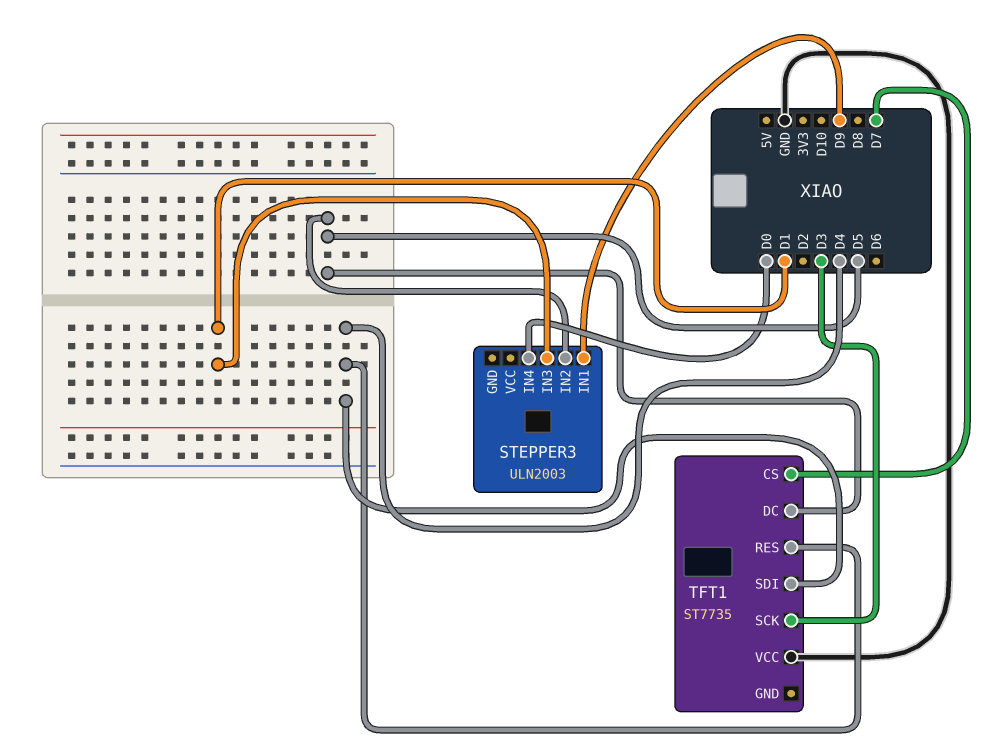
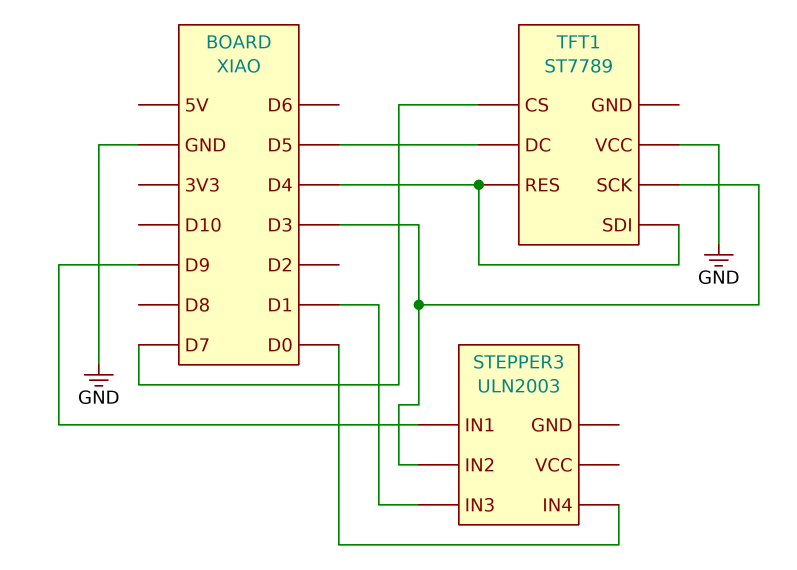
STEPPER3 pin IN2: D5 -> D3
TFT1: ST7735 -> ST7789

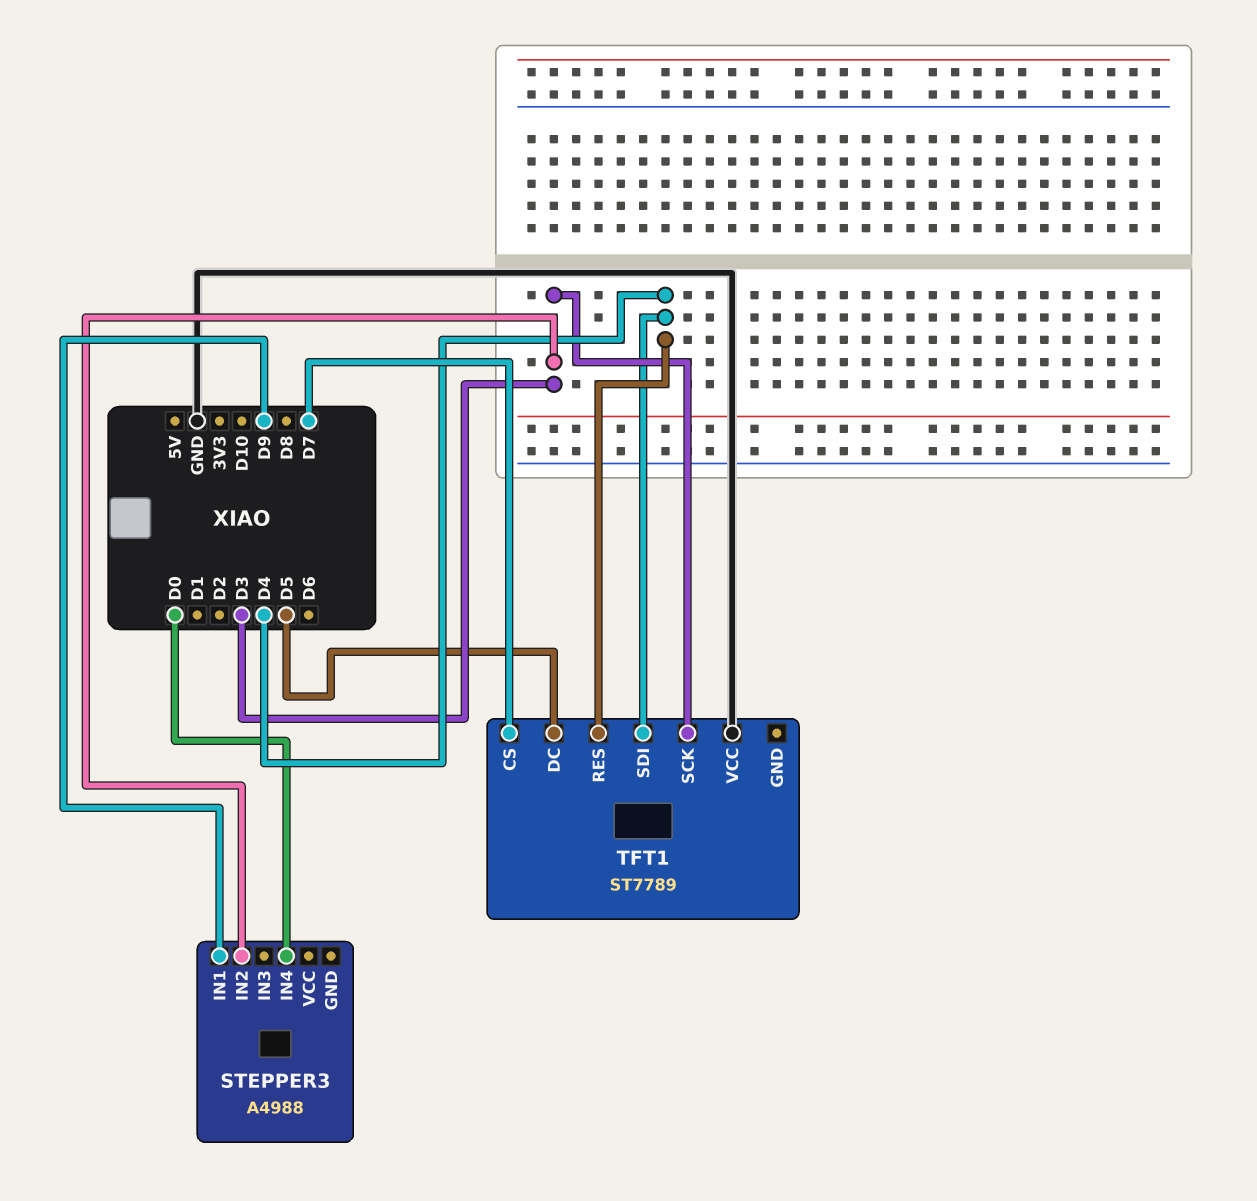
STEPPER3: ULN2003 -> A4988
STEPPER3 pin IN3: D1 -> none

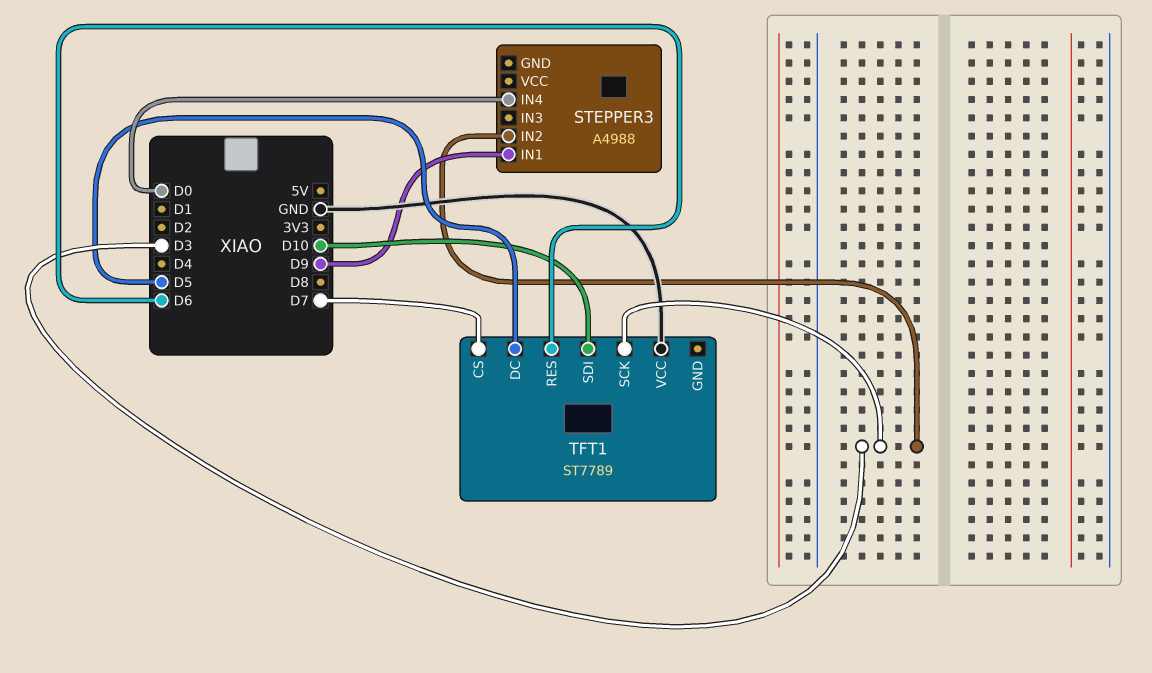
TFT1 pin RES: D4 -> D6
TFT1 pin SDI: D4 -> D10

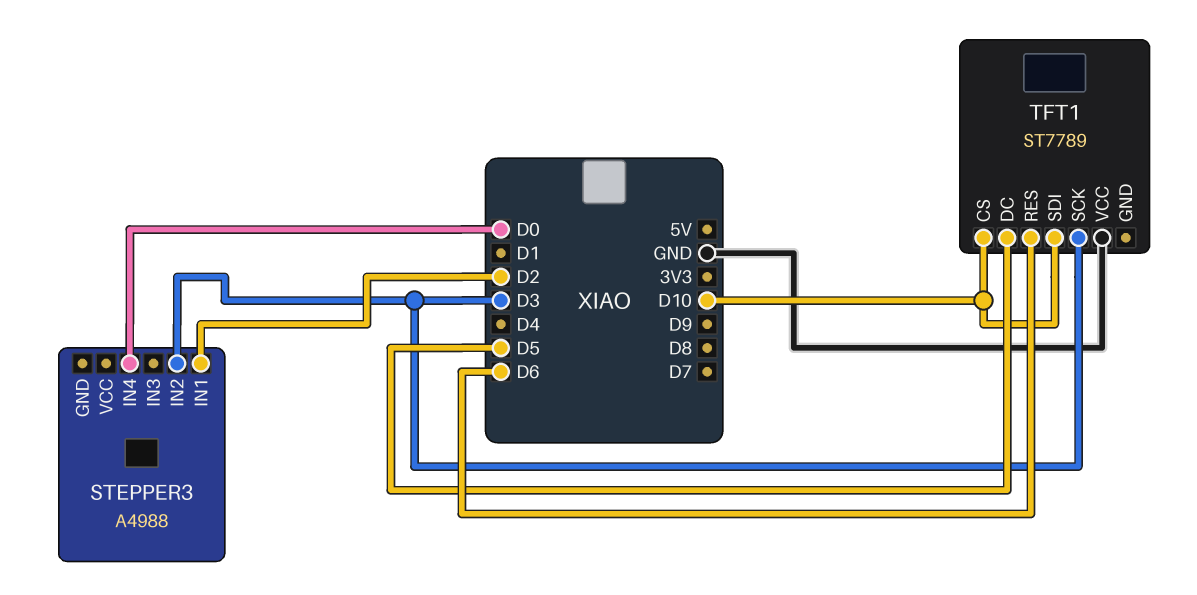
STEPPER3 pin IN1: D9 -> D2
TFT1 pin CS: D7 -> D10

